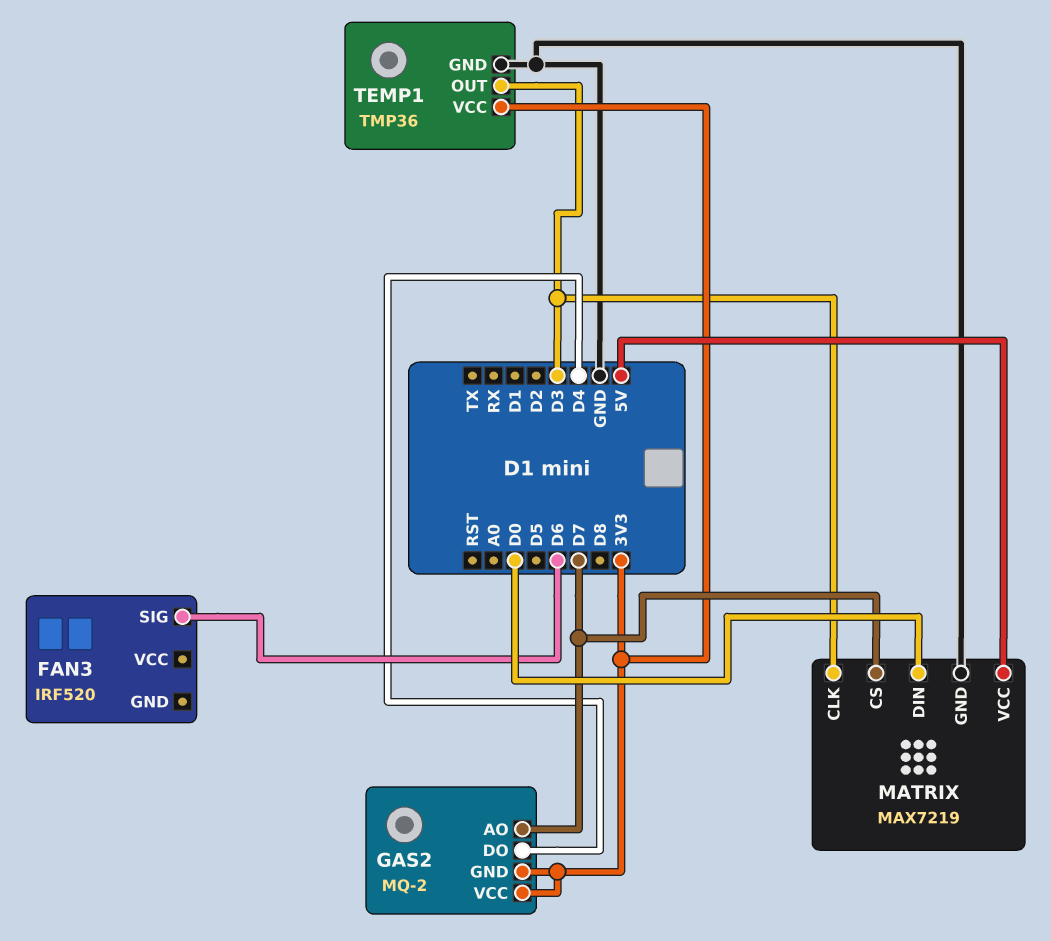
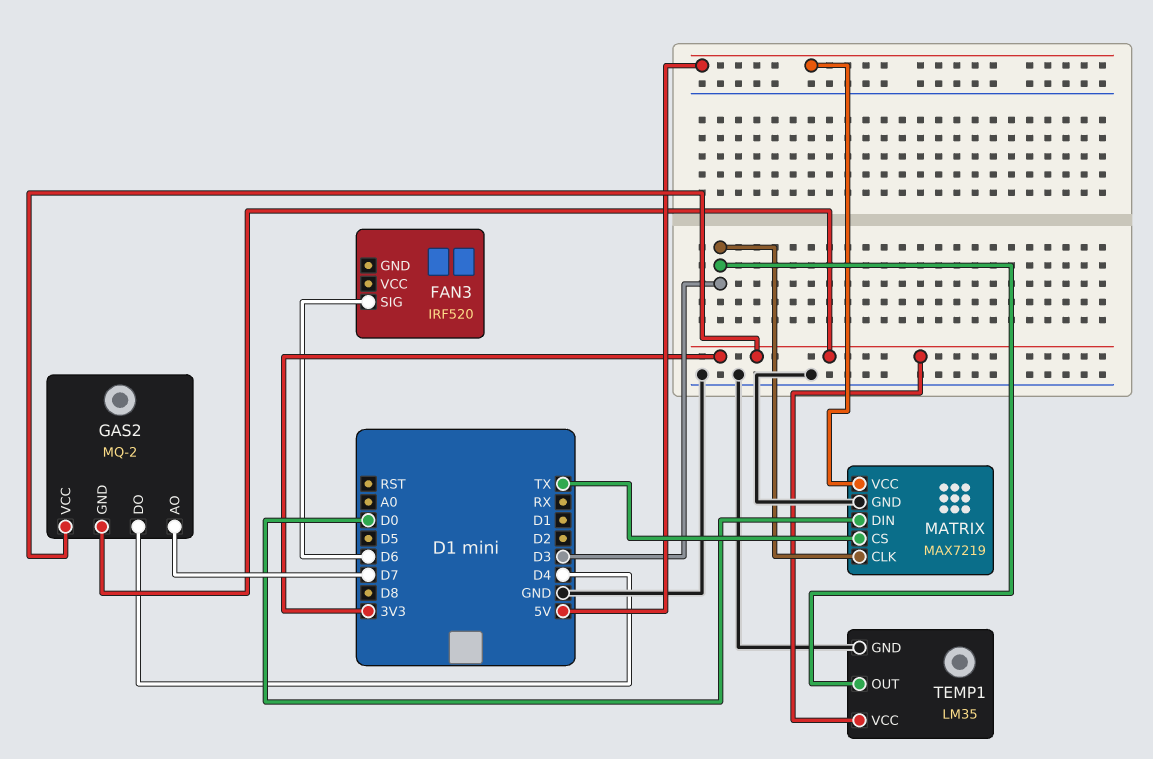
MATRIX pin CS: D7 -> TX
TEMP1: TMP36 -> LM35

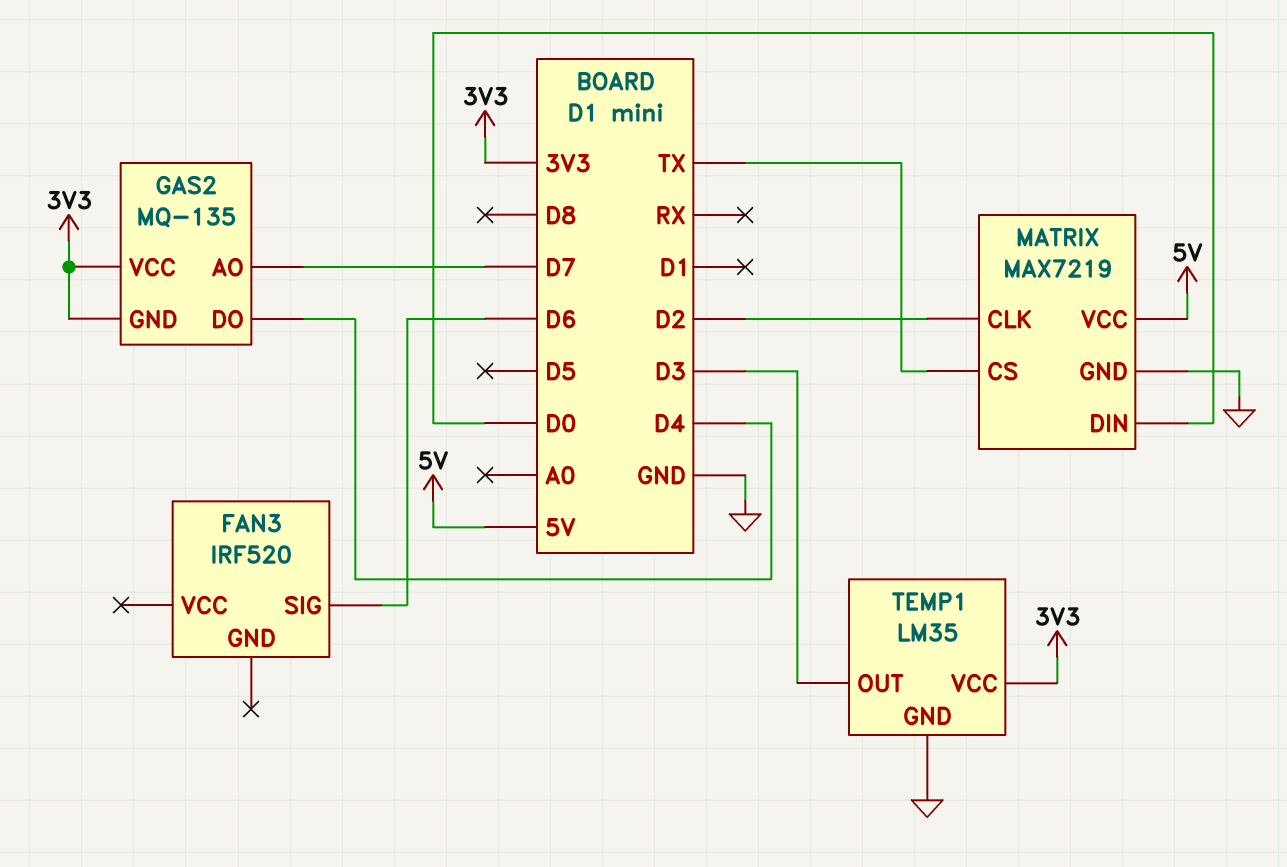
GAS2: MQ-2 -> MQ-135
MATRIX pin CLK: D3 -> D2

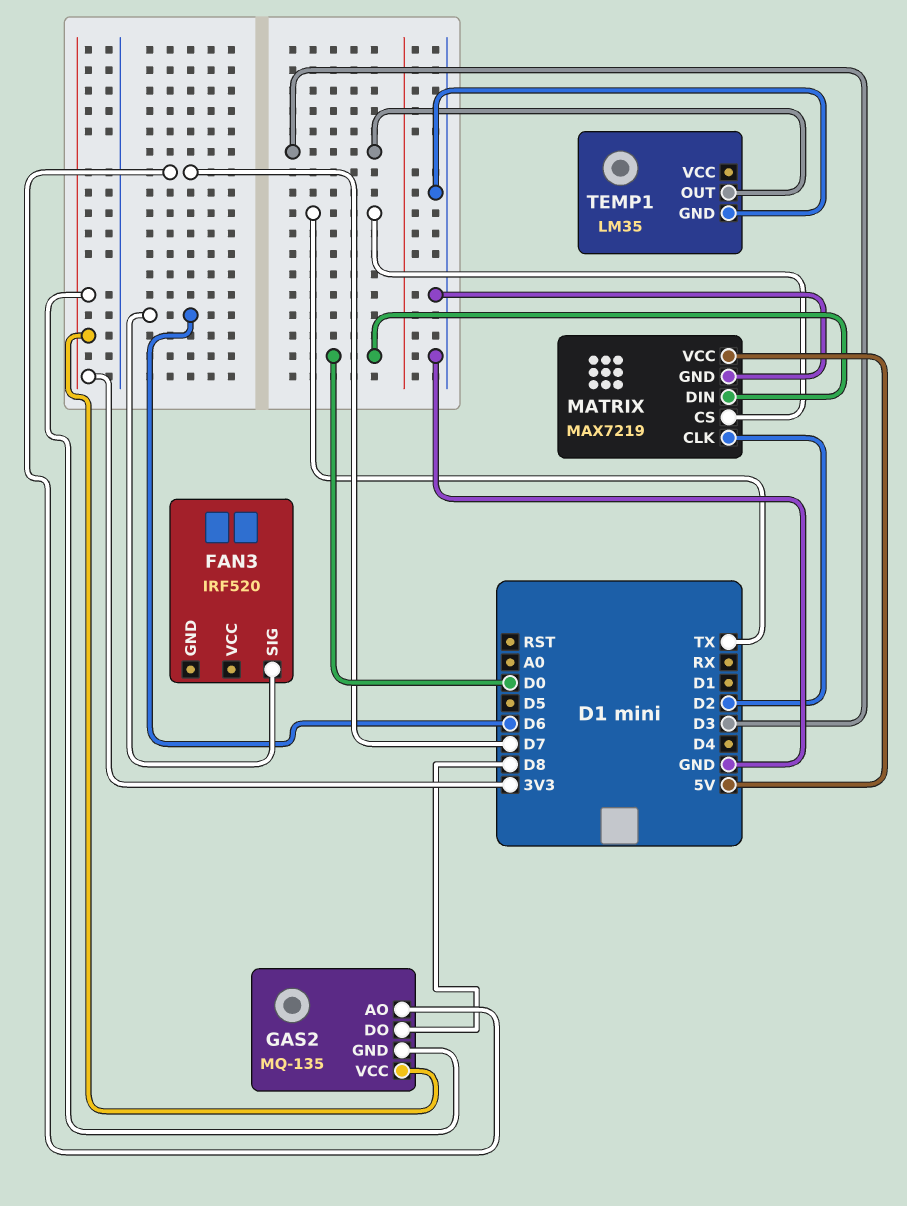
GAS2 pin DO: D4 -> D8
TEMP1 pin VCC: 3V3 -> none

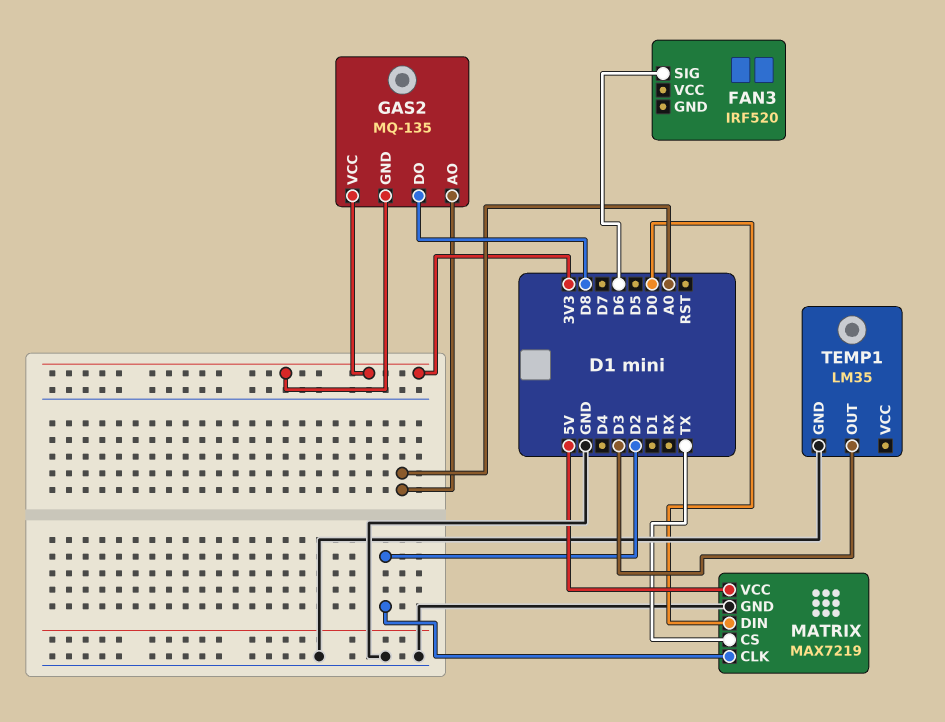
GAS2 pin AO: D7 -> A0

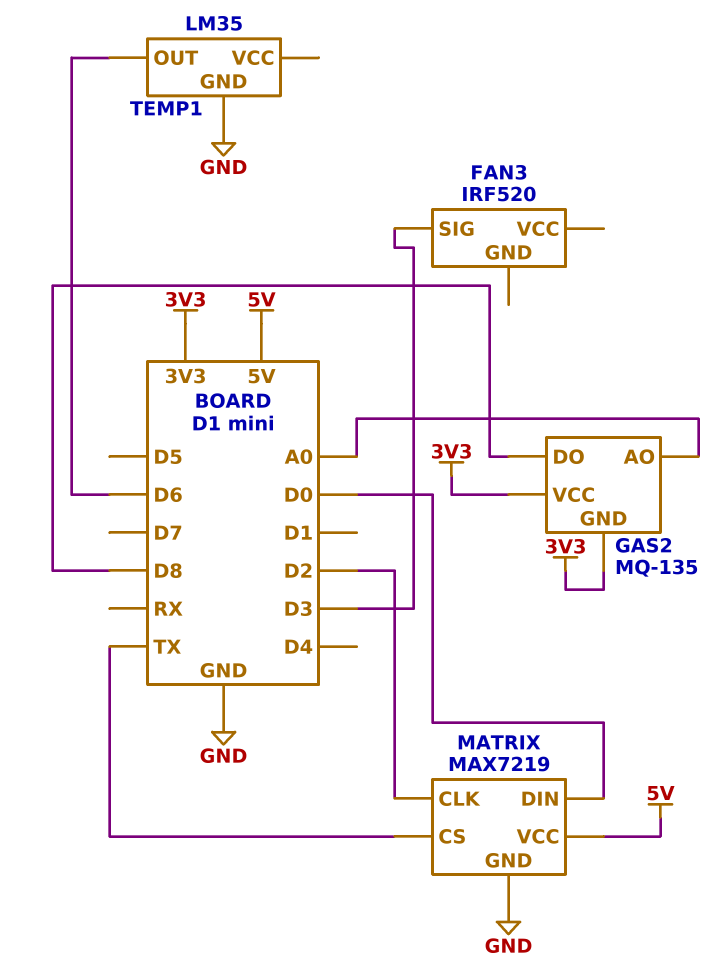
FAN3 pin SIG: D6 -> D3
TEMP1 pin OUT: D3 -> D6

